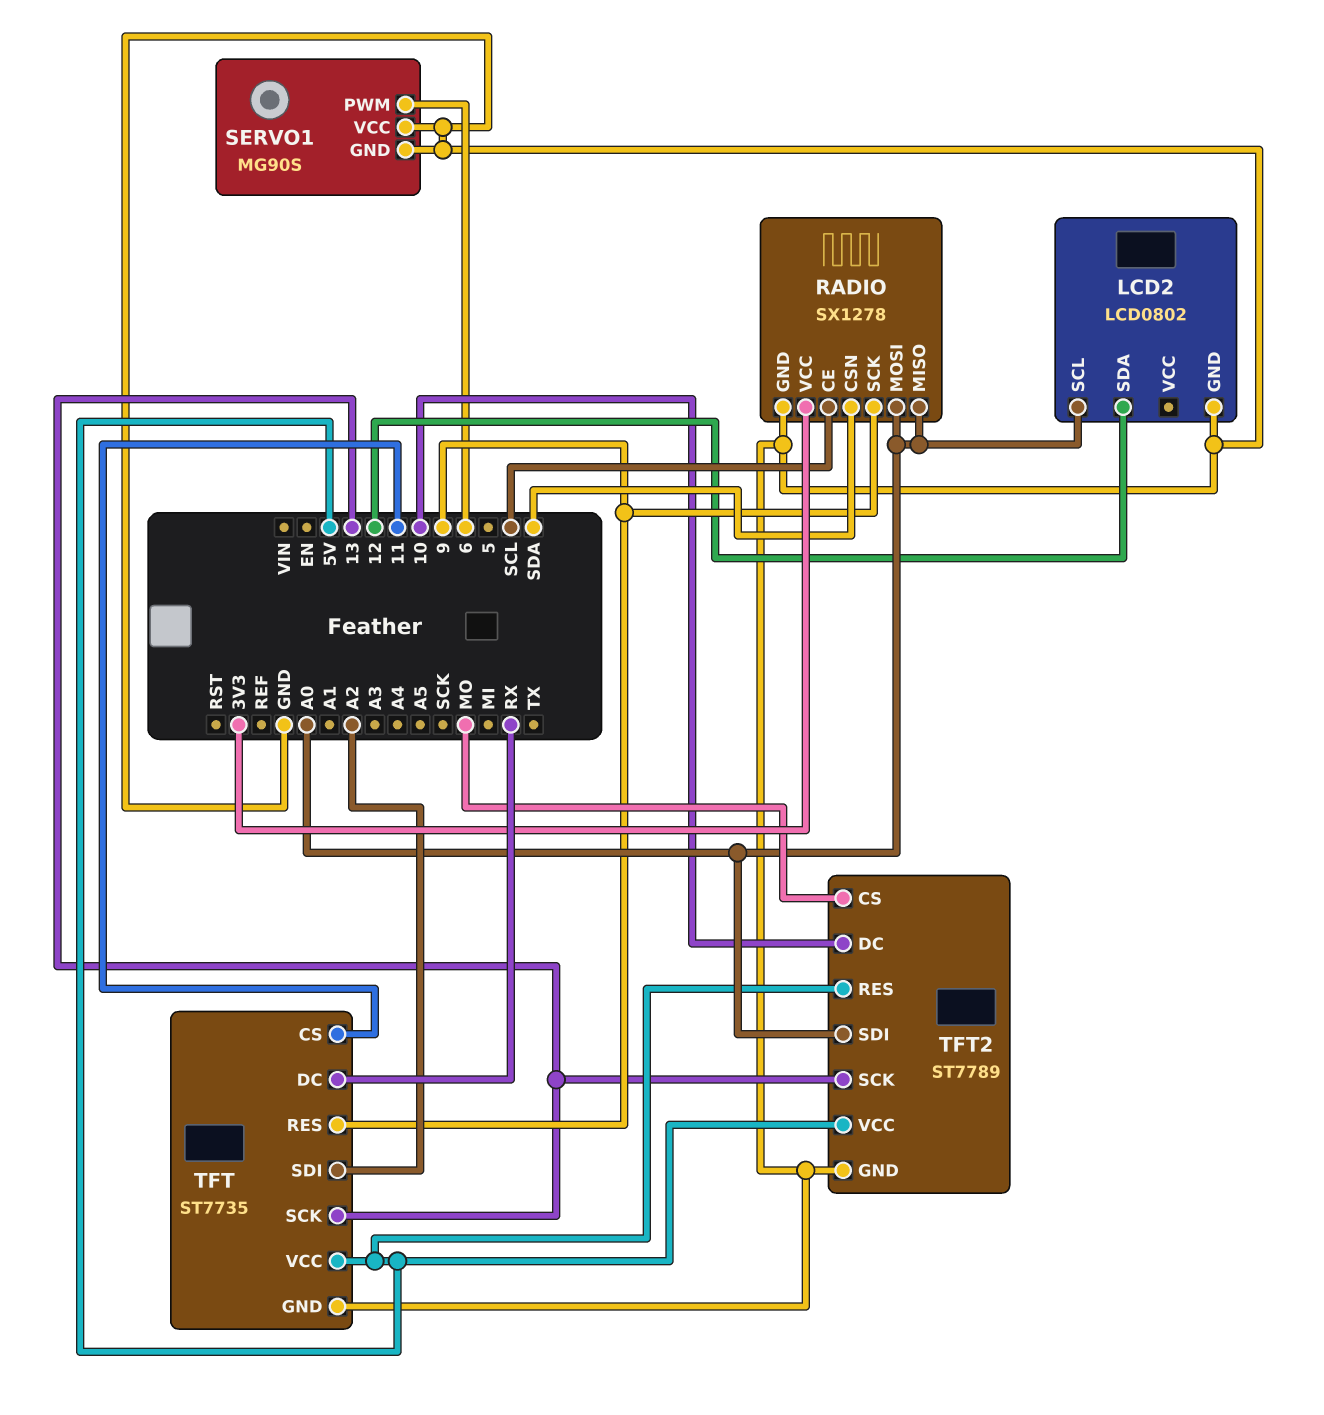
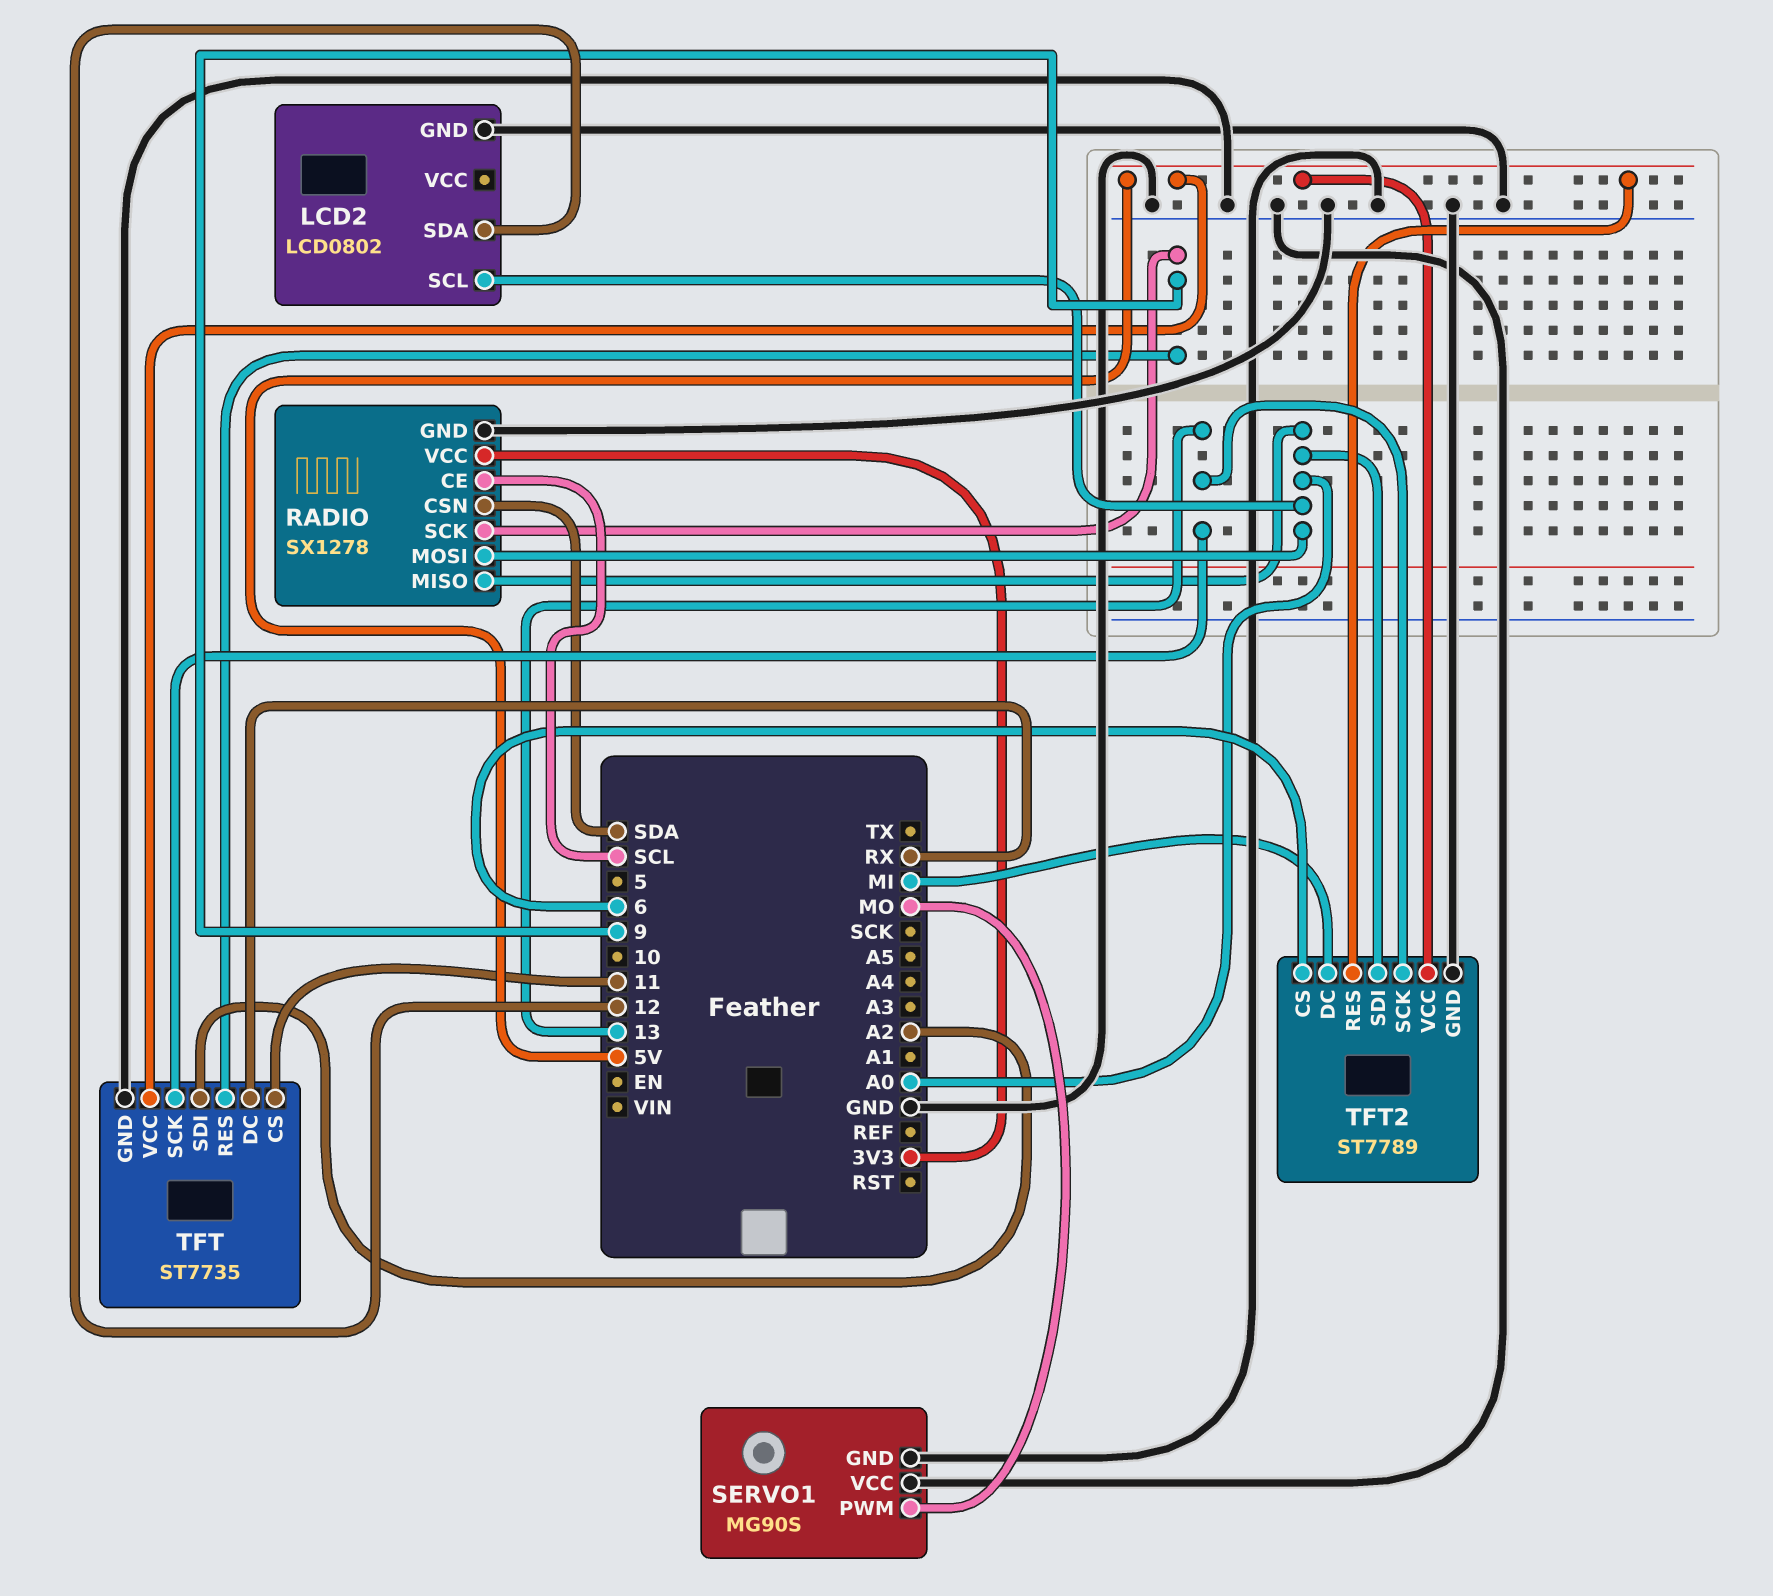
SERVO1 pin PWM: 6 -> MO
TFT2 pin CS: MO -> 6
TFT2 pin DC: 10 -> MI

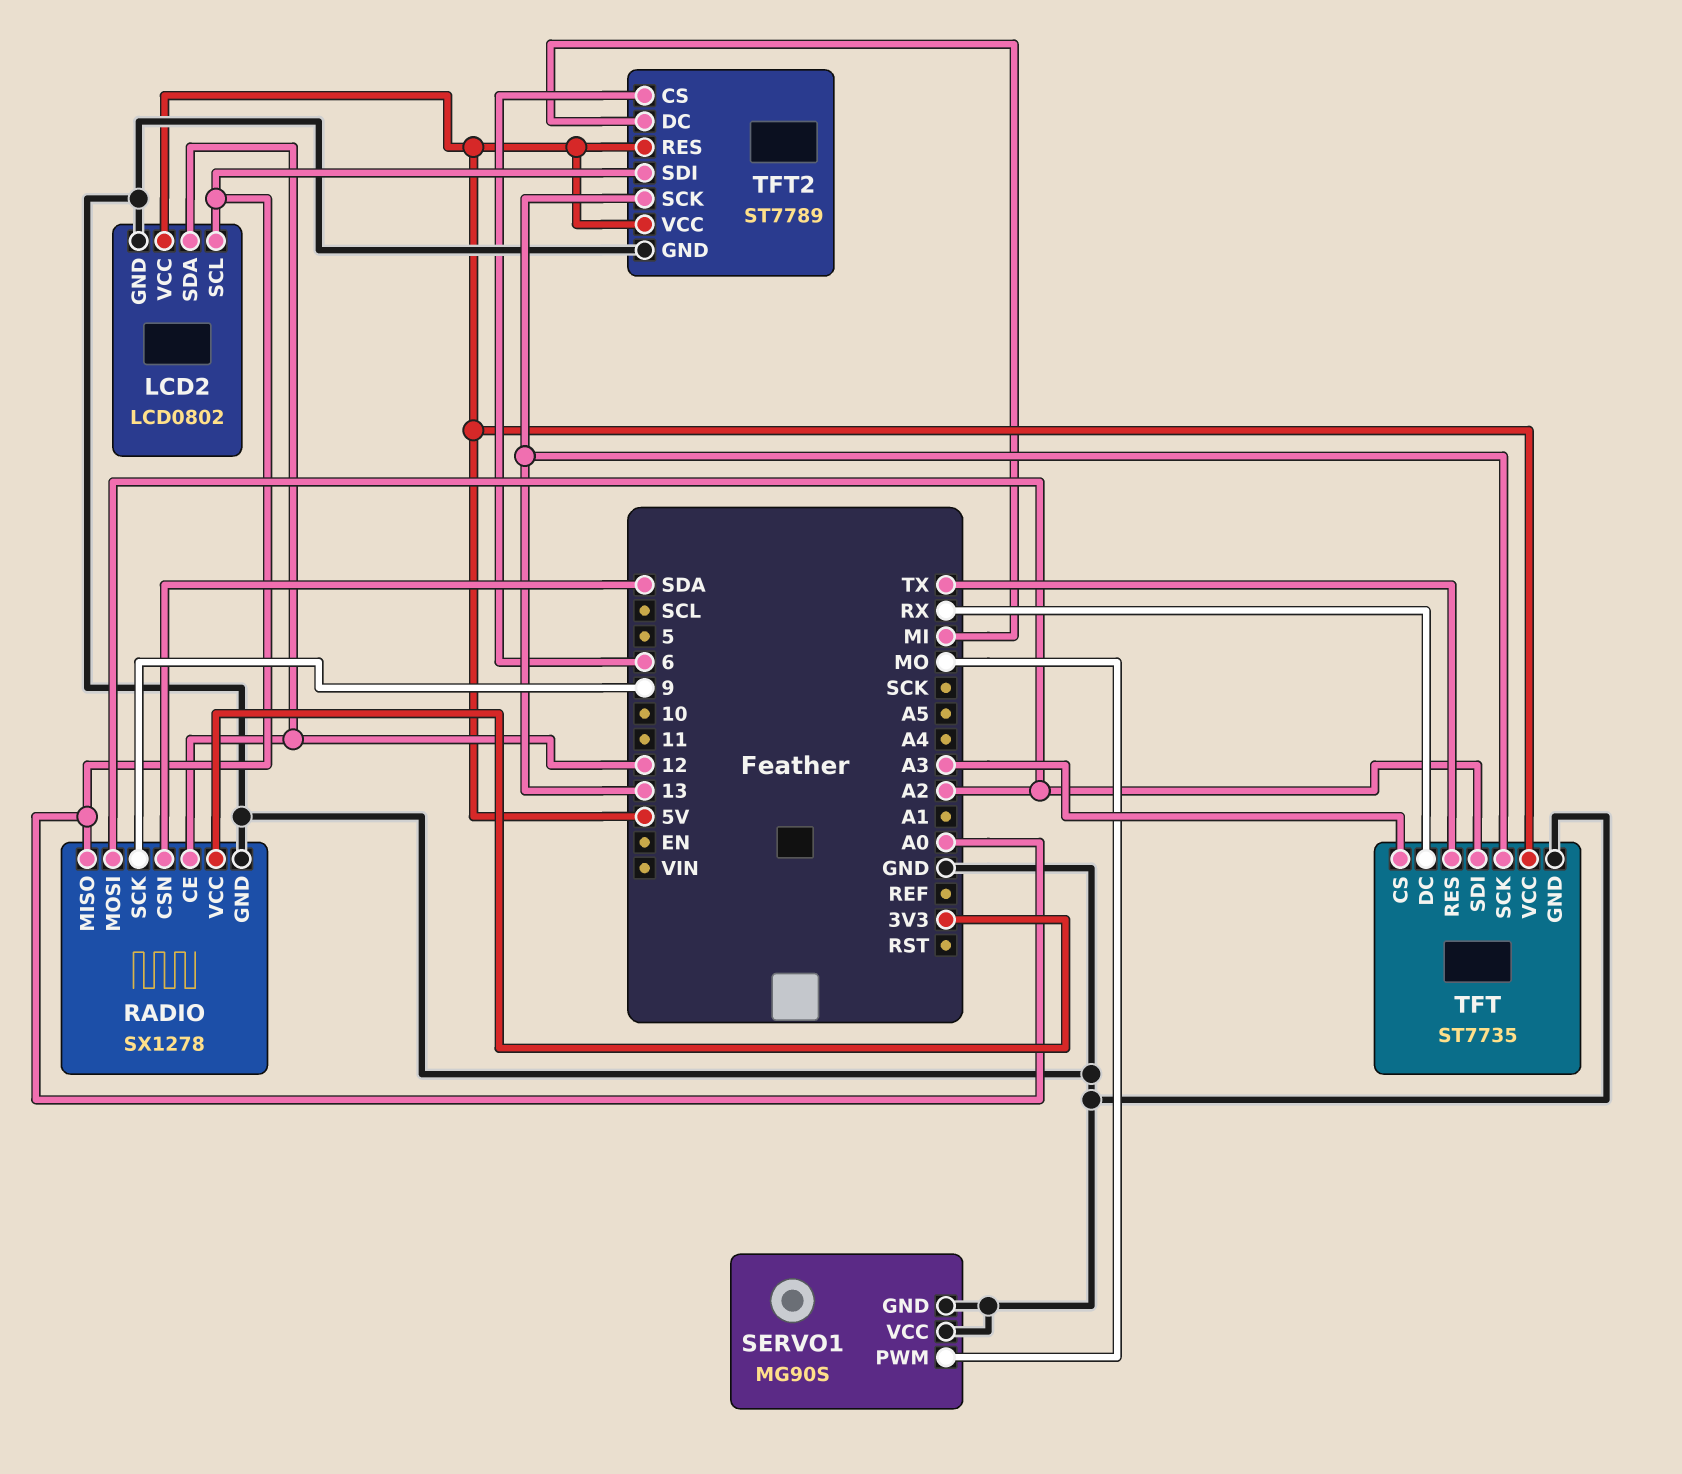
LCD2 pin VCC: none -> 5V
RADIO pin CE: SCL -> 12
RADIO pin MOSI: A0 -> A2
TFT pin CS: 11 -> A3
TFT pin RES: 9 -> TX

